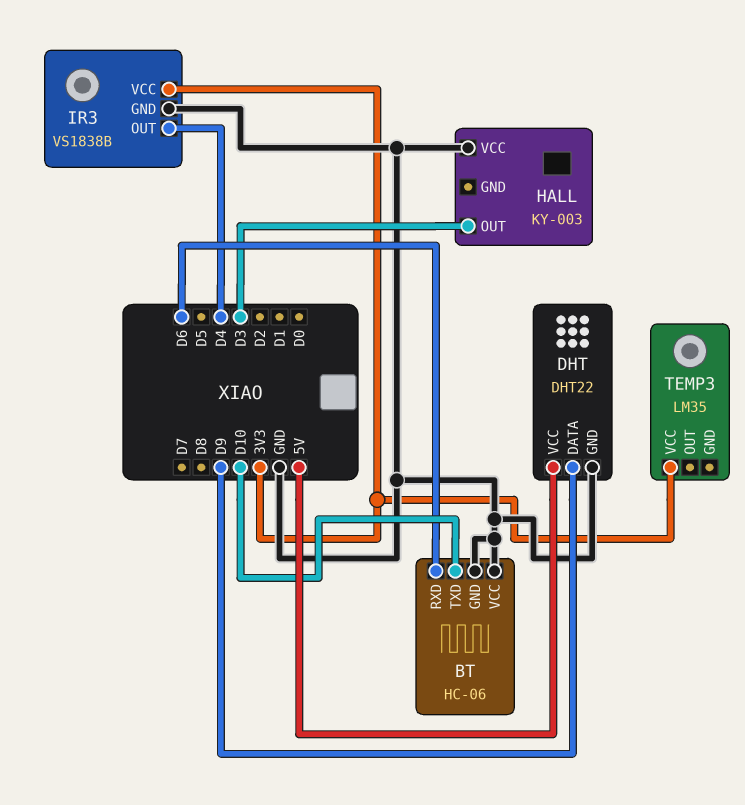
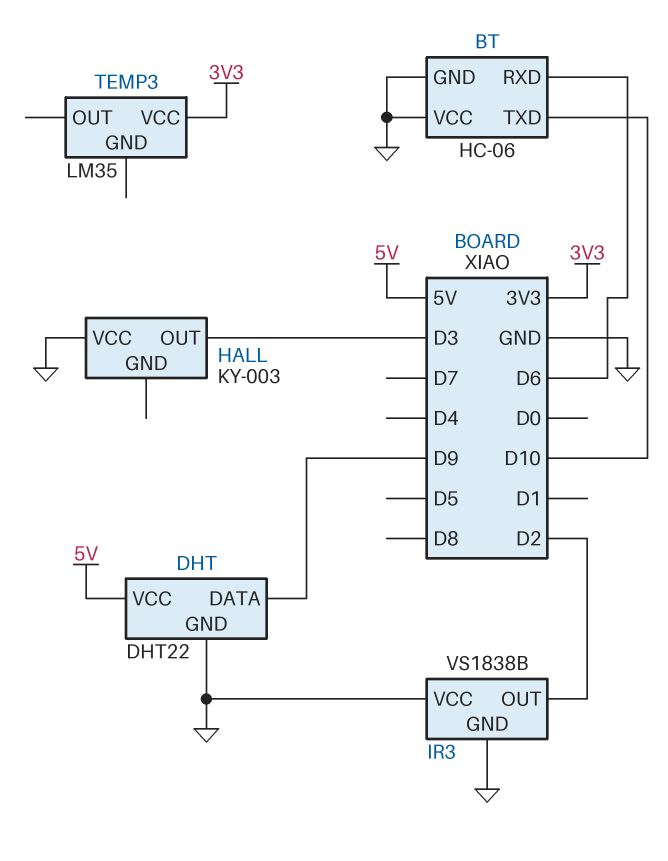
IR3 pin OUT: D4 -> D2
IR3 pin VCC: 3V3 -> GND

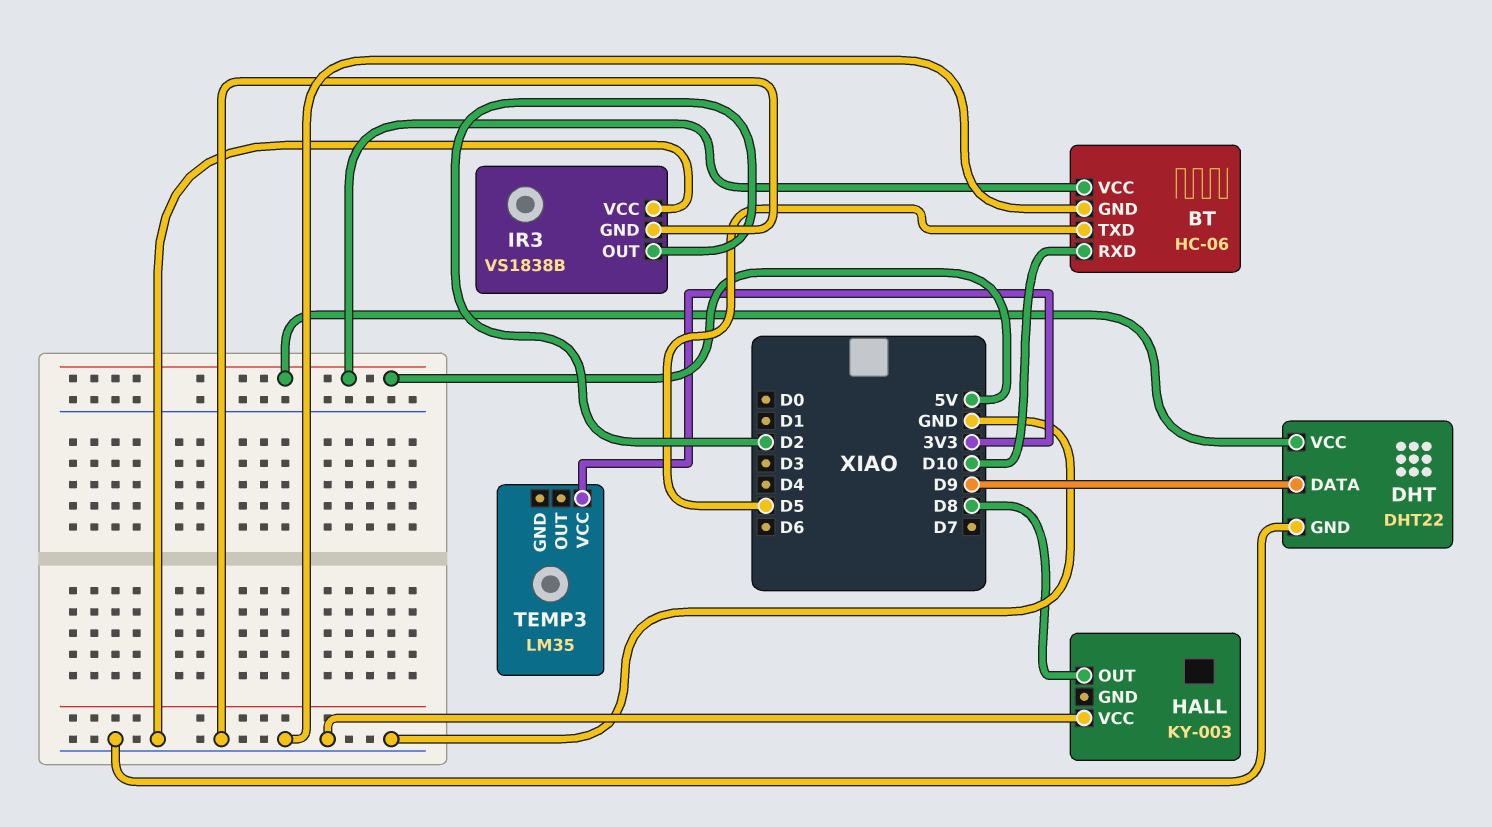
BT pin RXD: D6 -> D10
BT pin TXD: D10 -> D5
BT pin VCC: GND -> 5V
HALL pin OUT: D3 -> D8

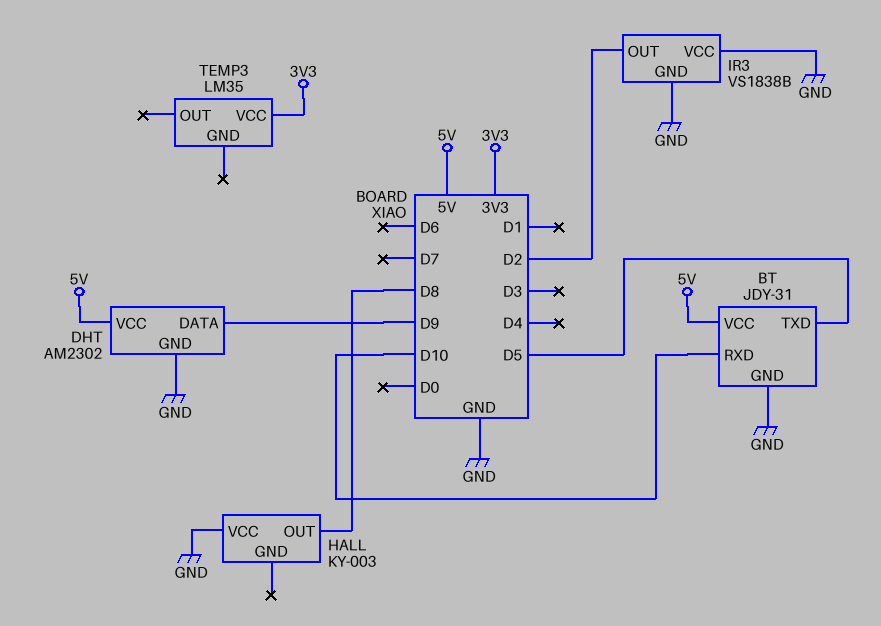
BT: HC-06 -> JDY-31
DHT: DHT22 -> AM2302

